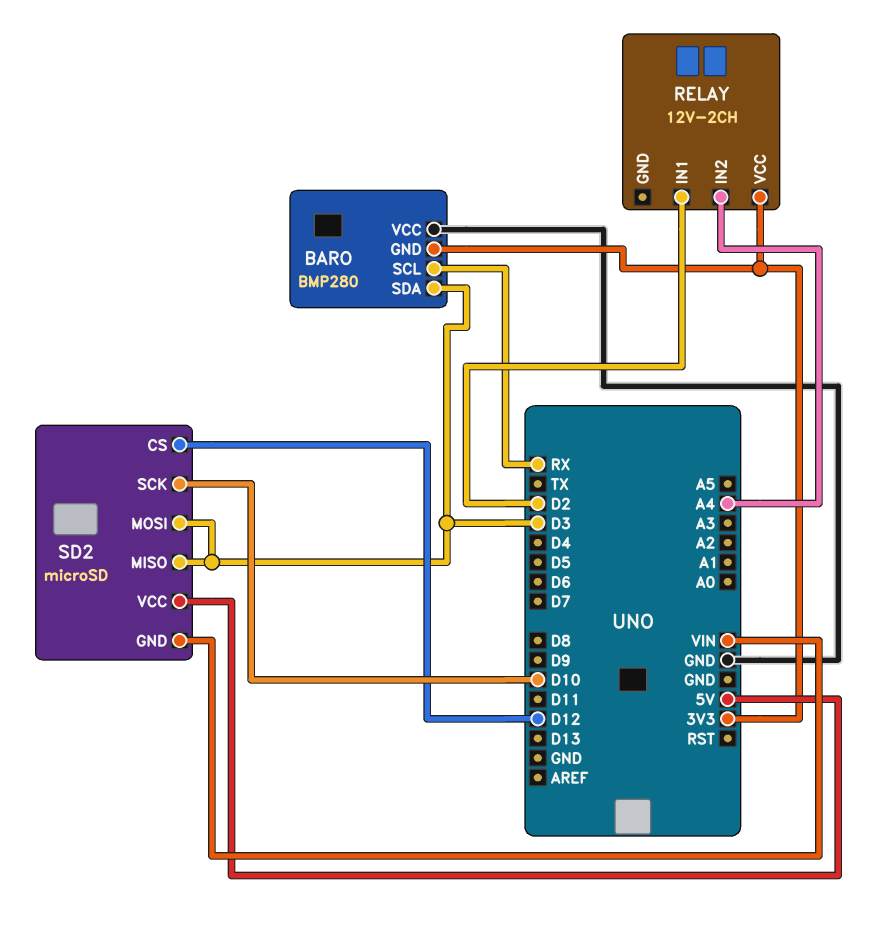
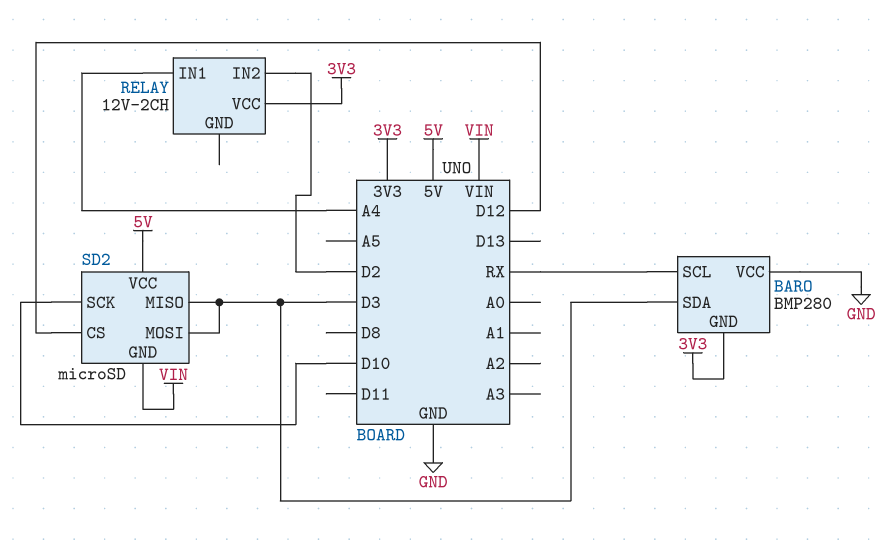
RELAY pin IN1: D2 -> A4
RELAY pin IN2: A4 -> D2

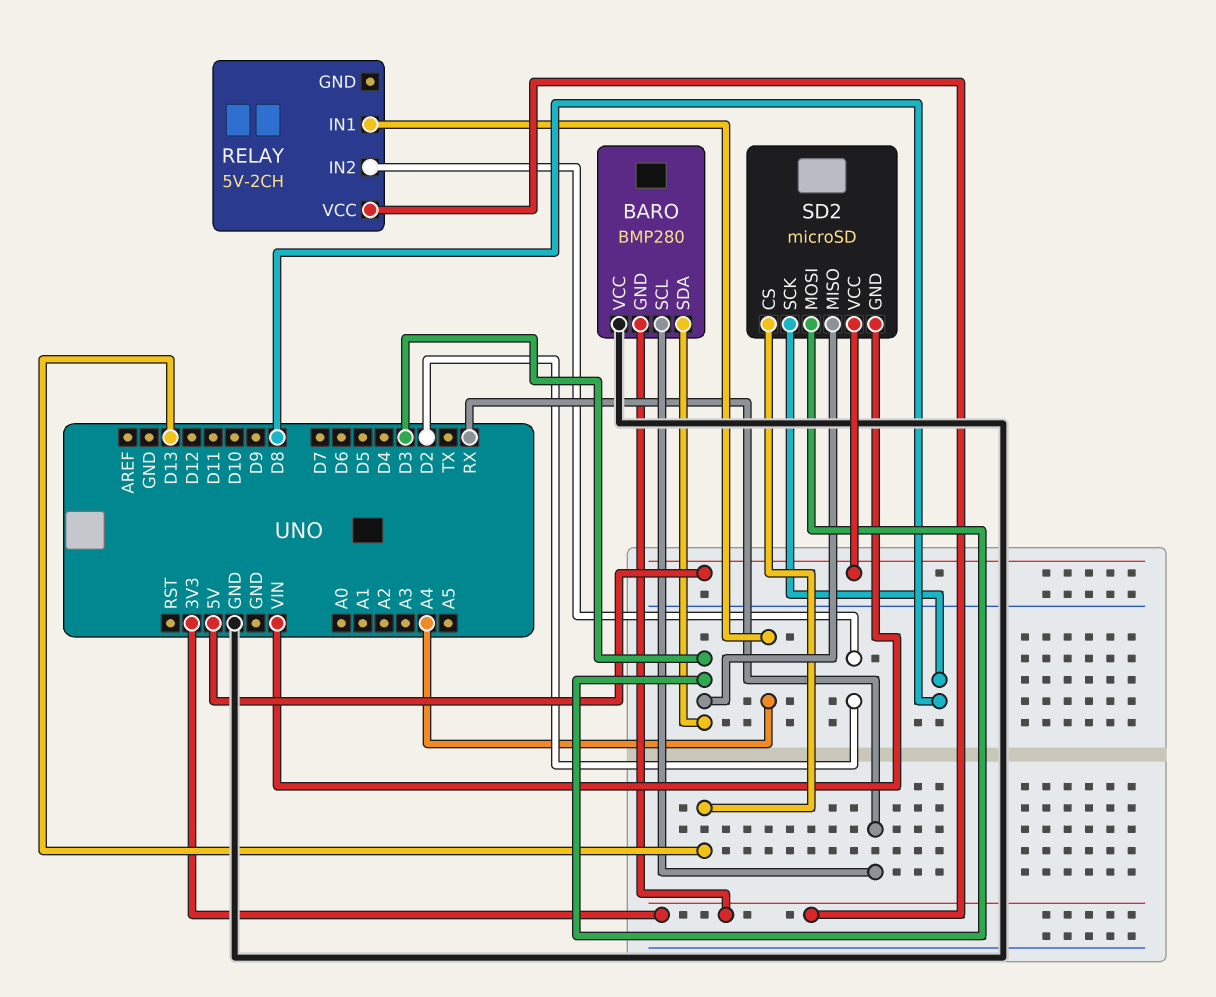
RELAY: 12V-2CH -> 5V-2CH
SD2 pin CS: D12 -> D13
SD2 pin SCK: D10 -> D8

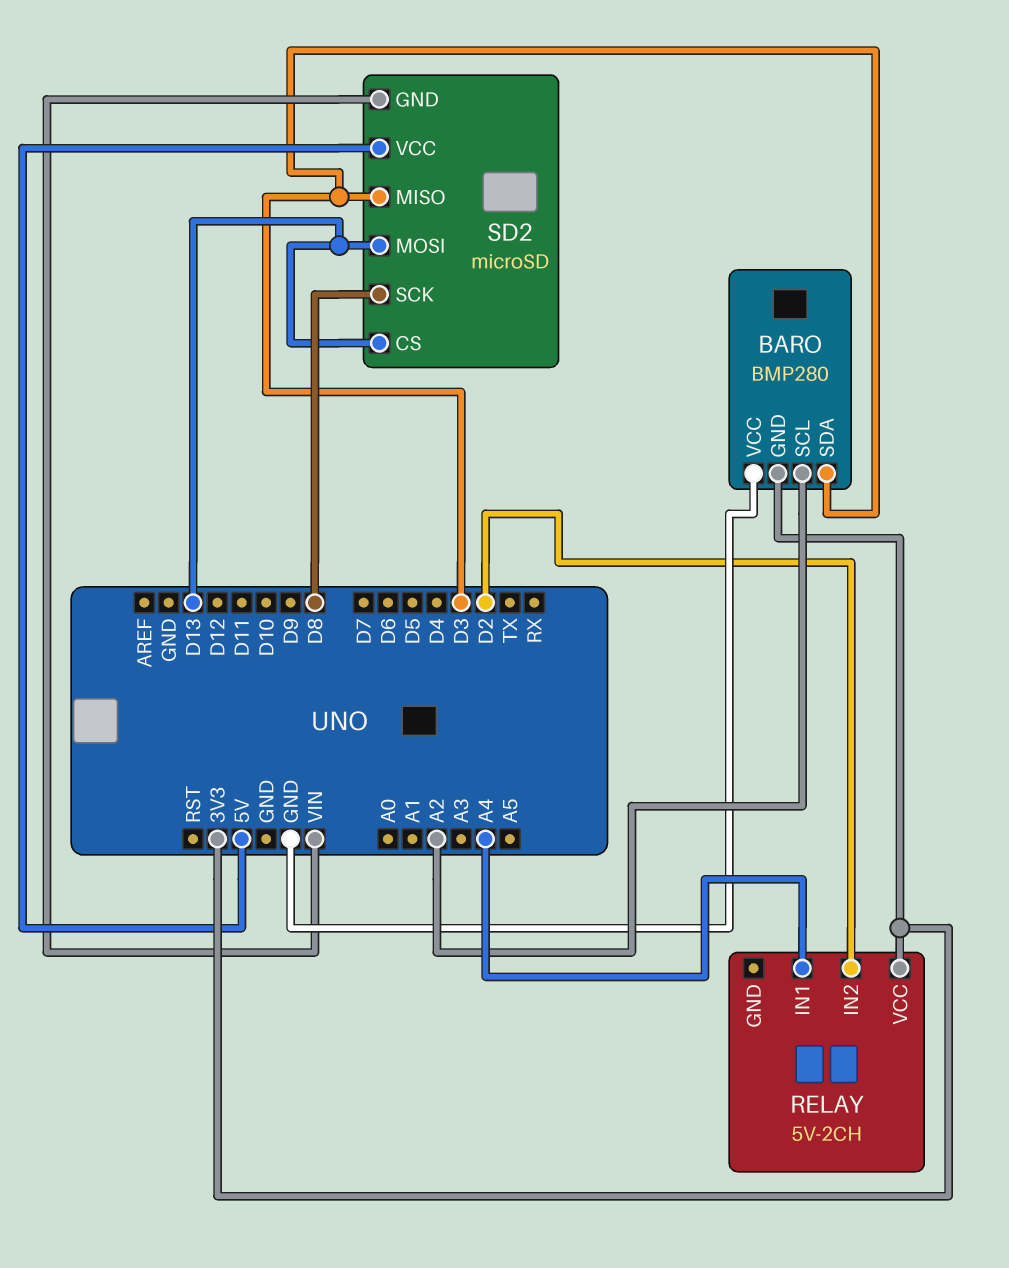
BARO pin SCL: RX -> A2
SD2 pin MOSI: D3 -> D13

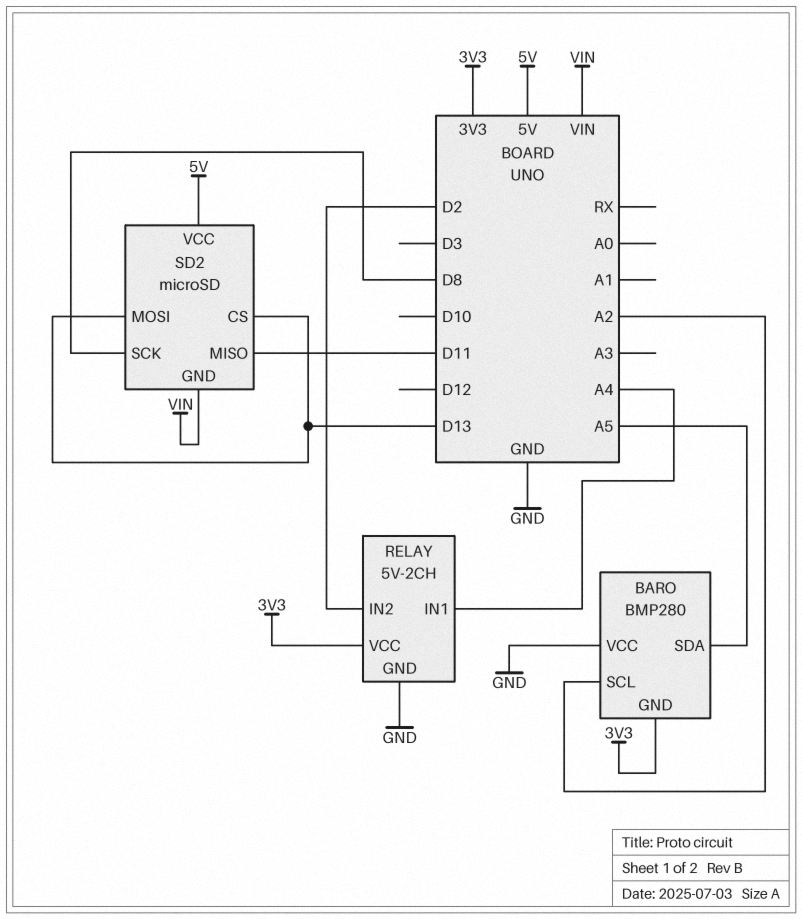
BARO pin SDA: D3 -> A5
RELAY pin GND: none -> GND
SD2 pin MISO: D3 -> D11

